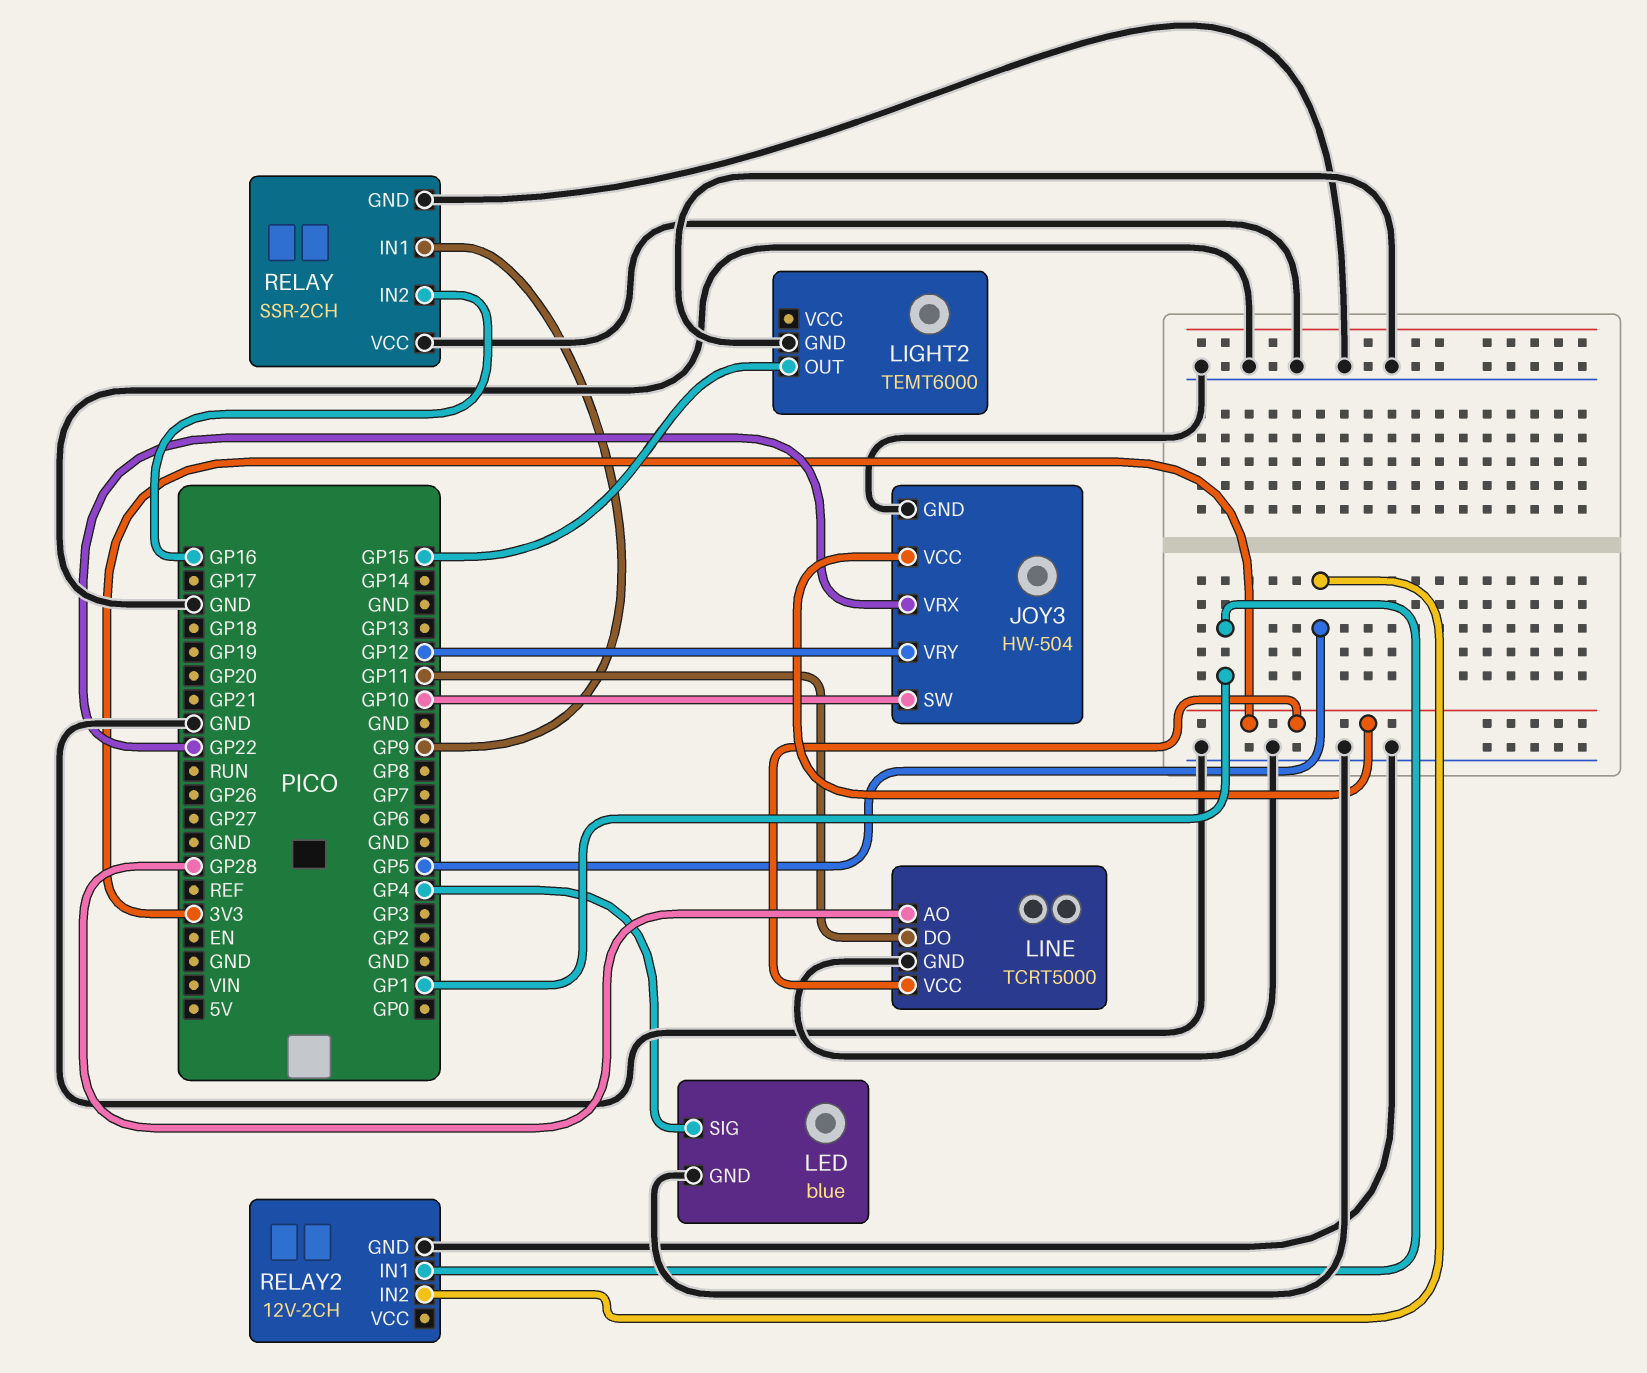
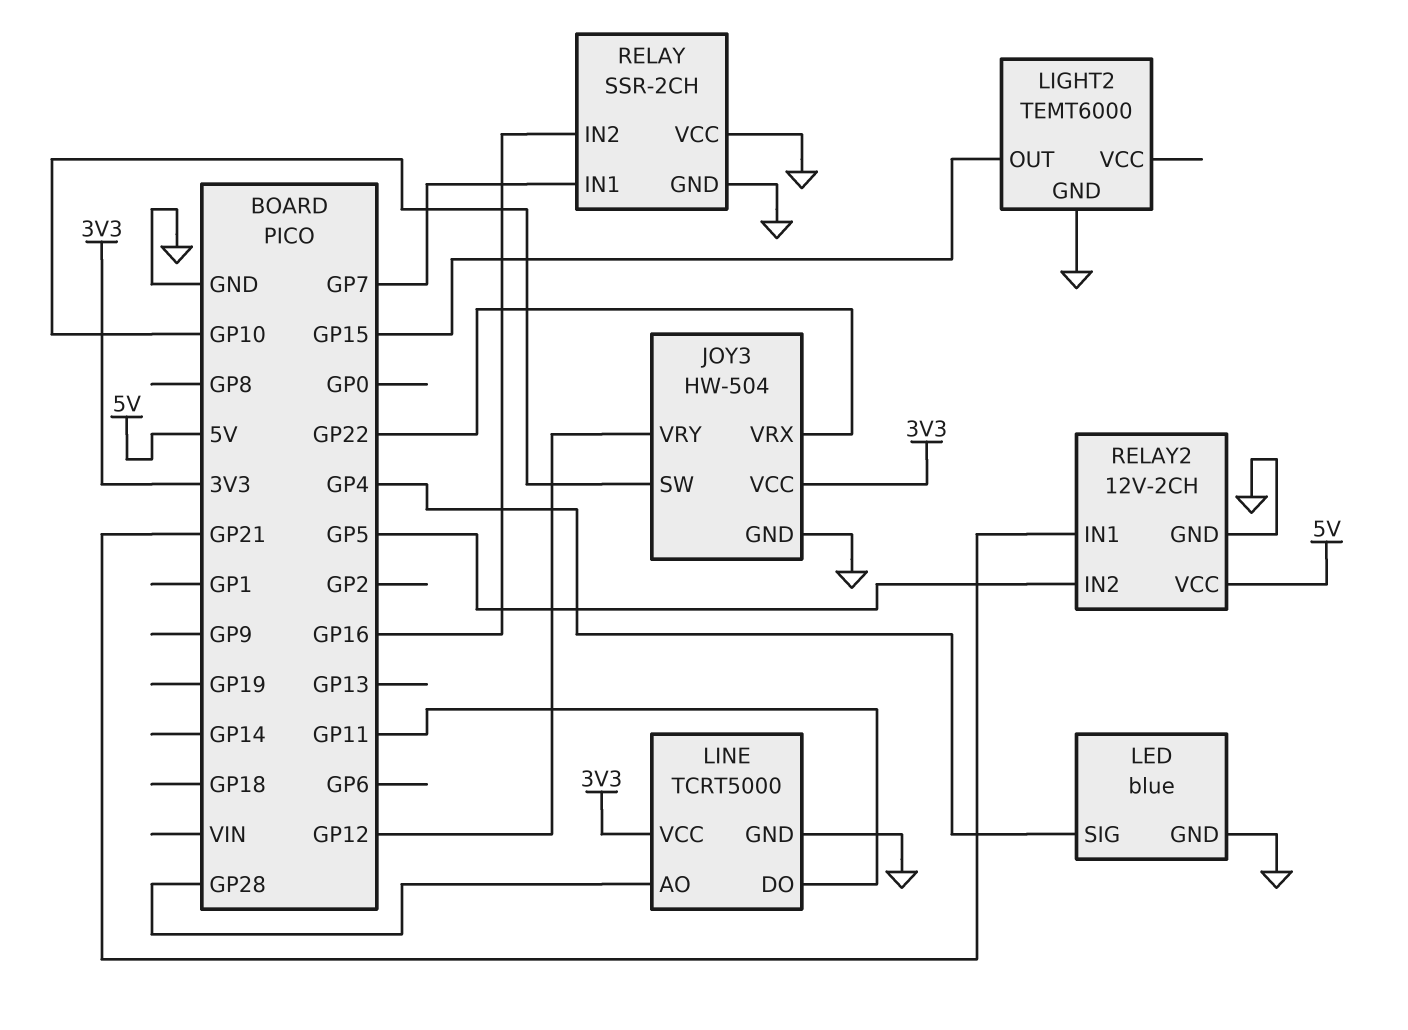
RELAY pin IN1: GP9 -> GP7
RELAY2 pin IN1: GP1 -> GP21
RELAY2 pin VCC: none -> 5V

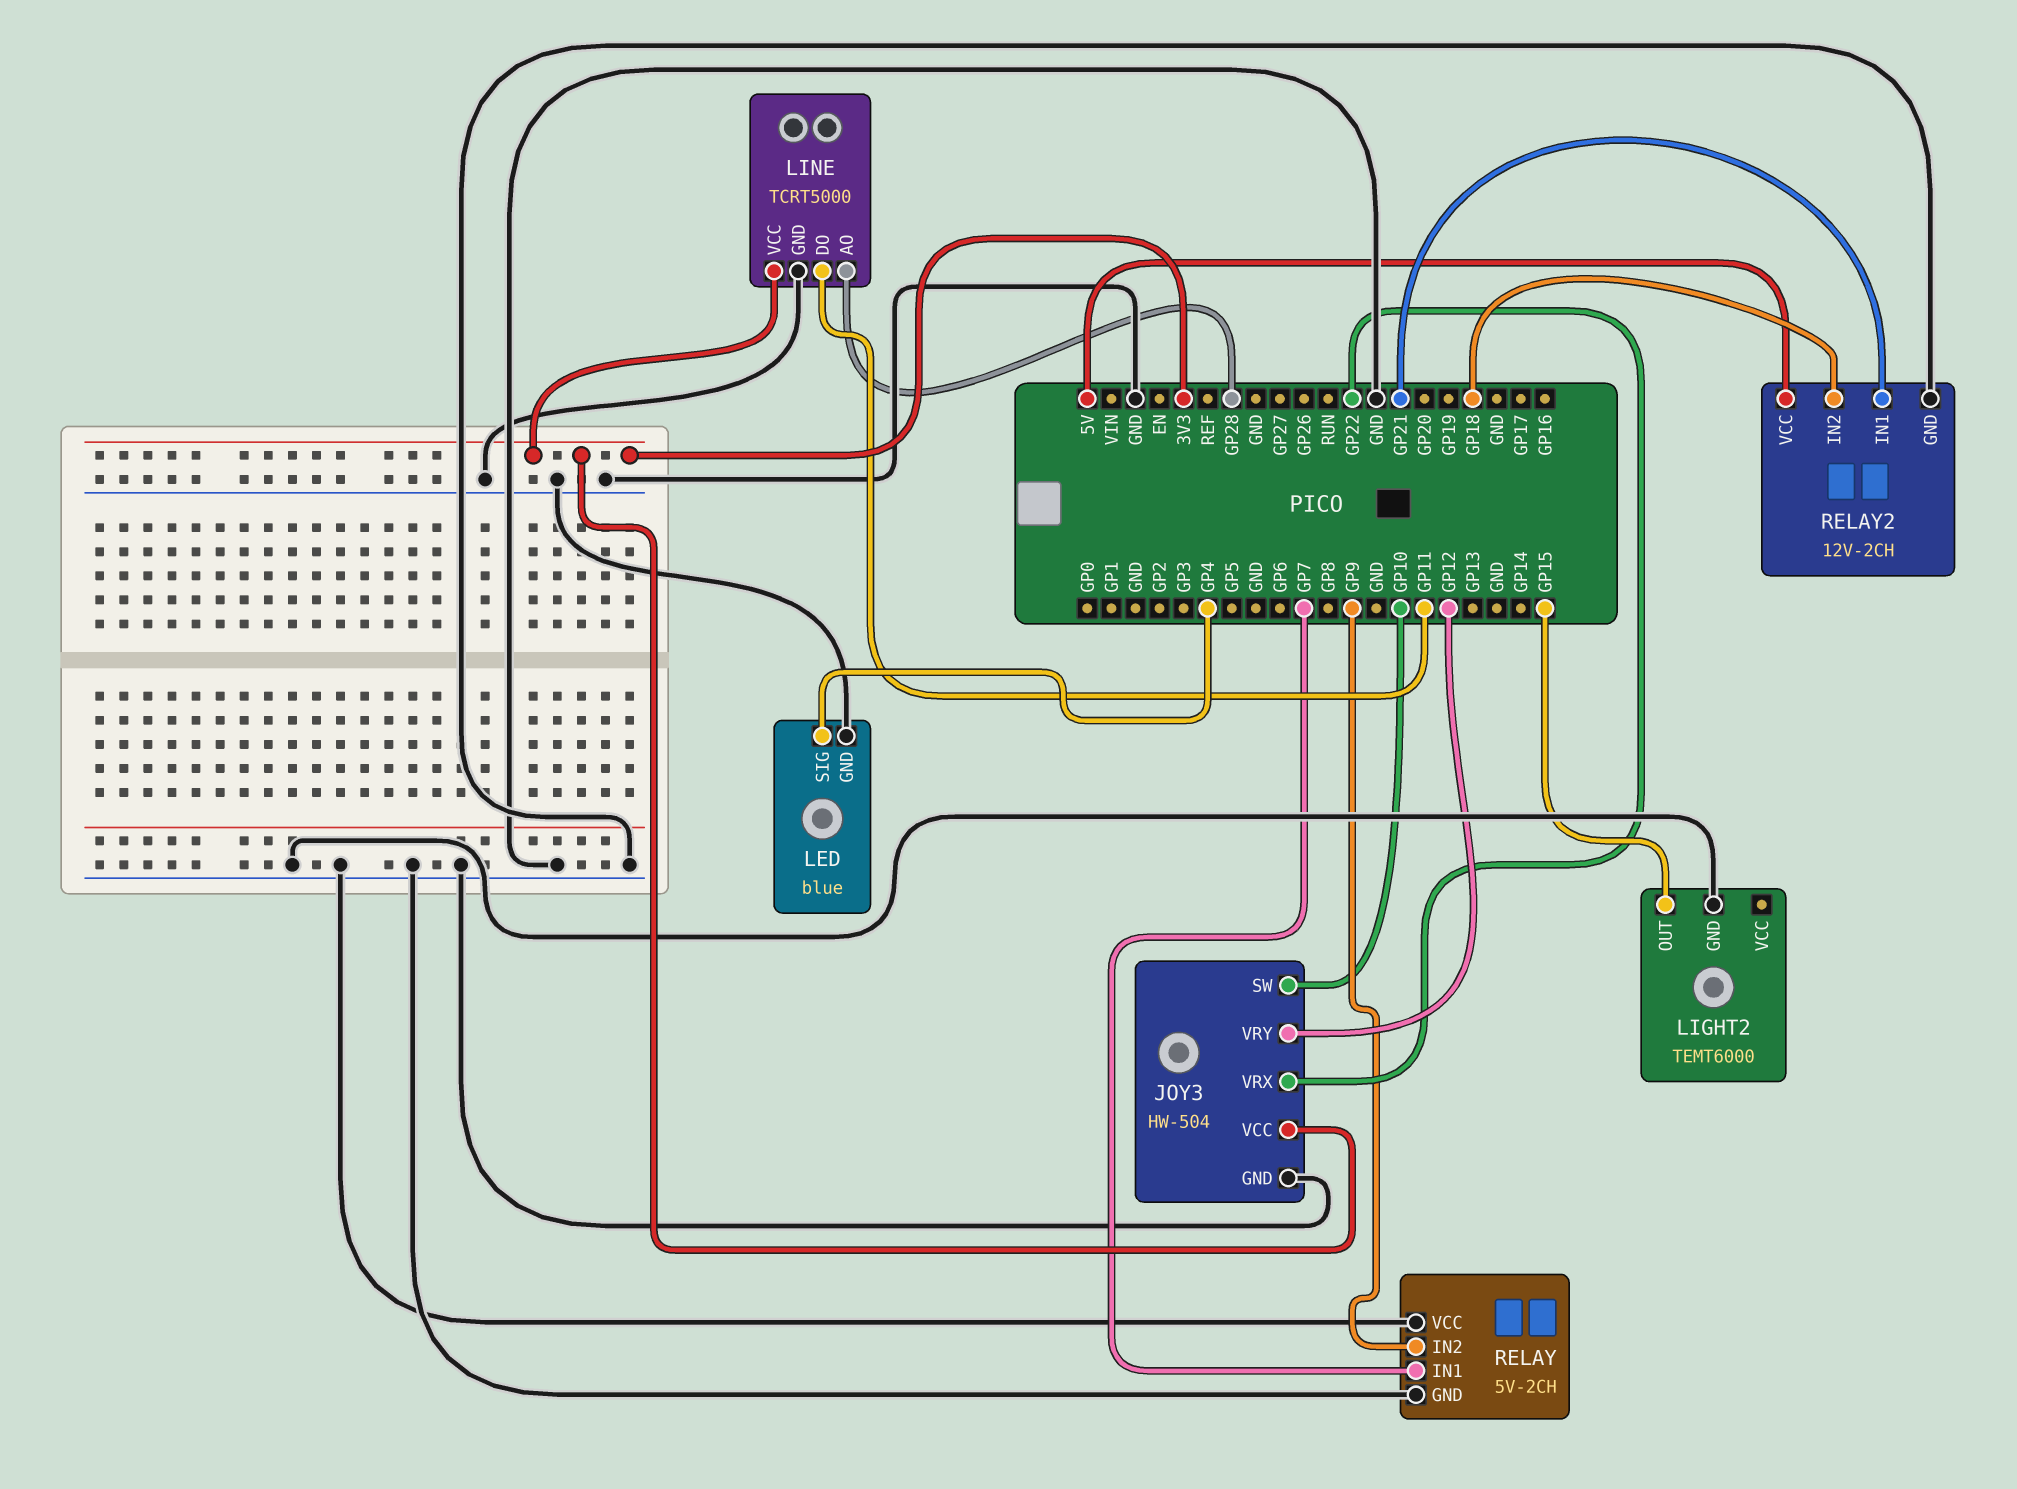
RELAY: SSR-2CH -> 5V-2CH
RELAY pin IN2: GP16 -> GP9
RELAY2 pin IN2: GP5 -> GP18

